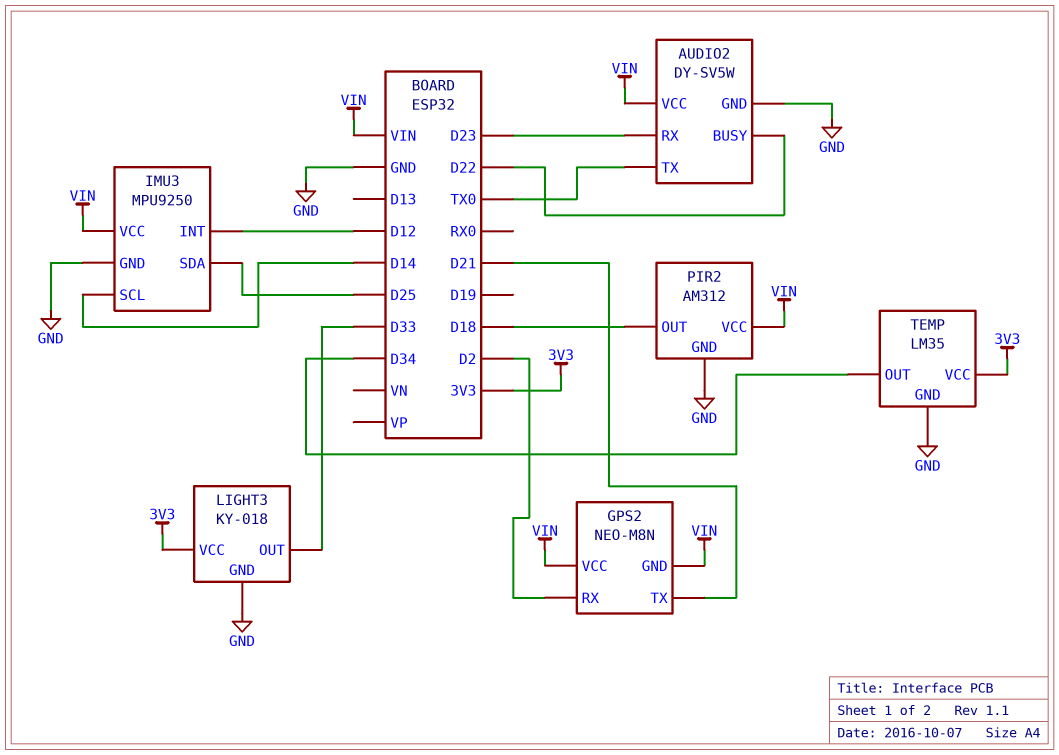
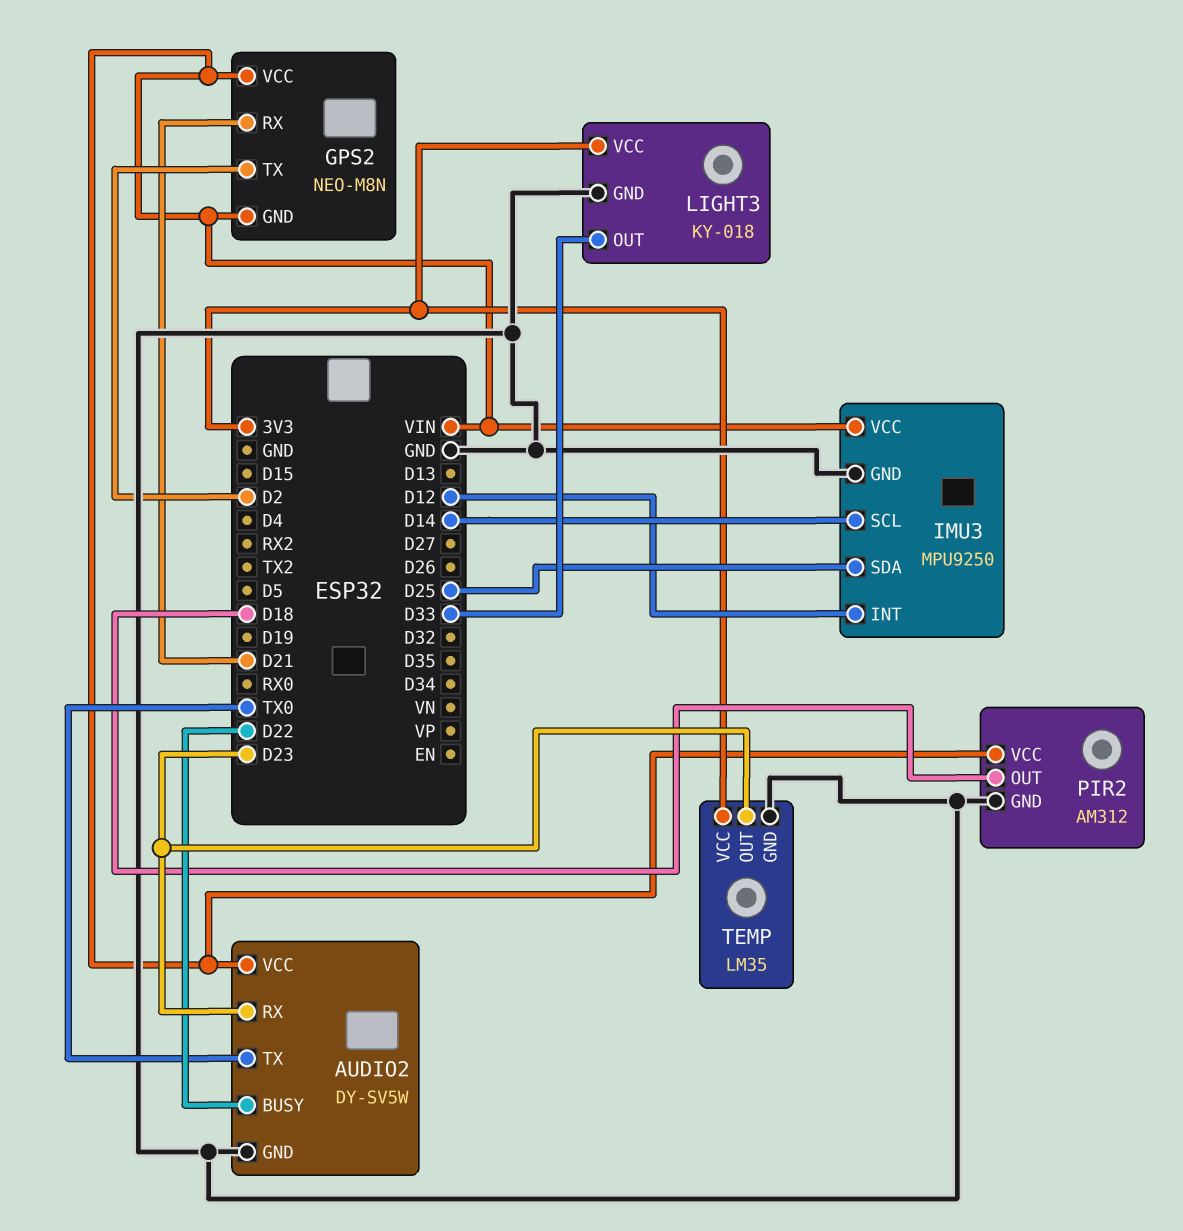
GPS2 pin RX: D2 -> D21
GPS2 pin TX: D21 -> D2
TEMP pin OUT: D34 -> D23

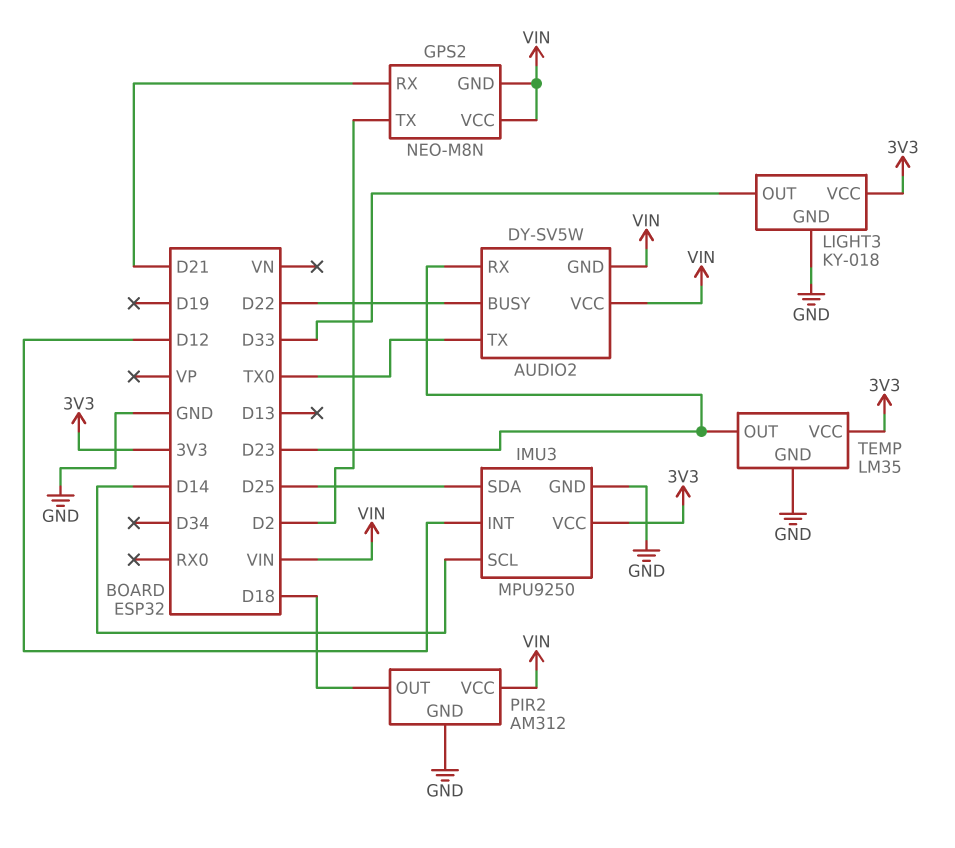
AUDIO2 pin GND: GND -> VIN
IMU3 pin VCC: VIN -> 3V3

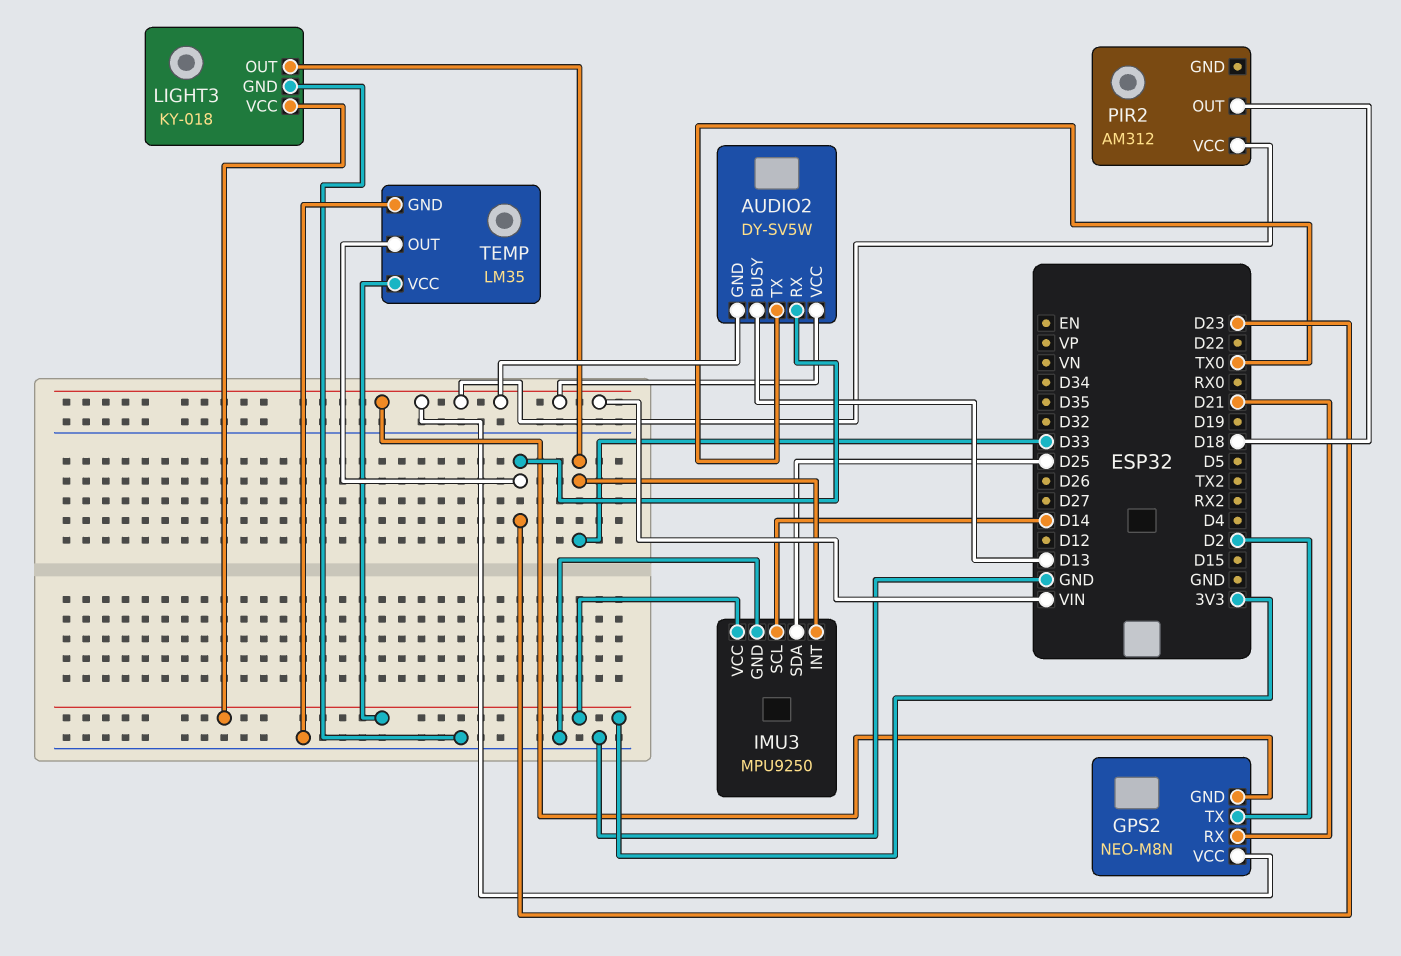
AUDIO2 pin BUSY: D22 -> D13
IMU3 pin INT: D12 -> D33
PIR2 pin GND: GND -> none

